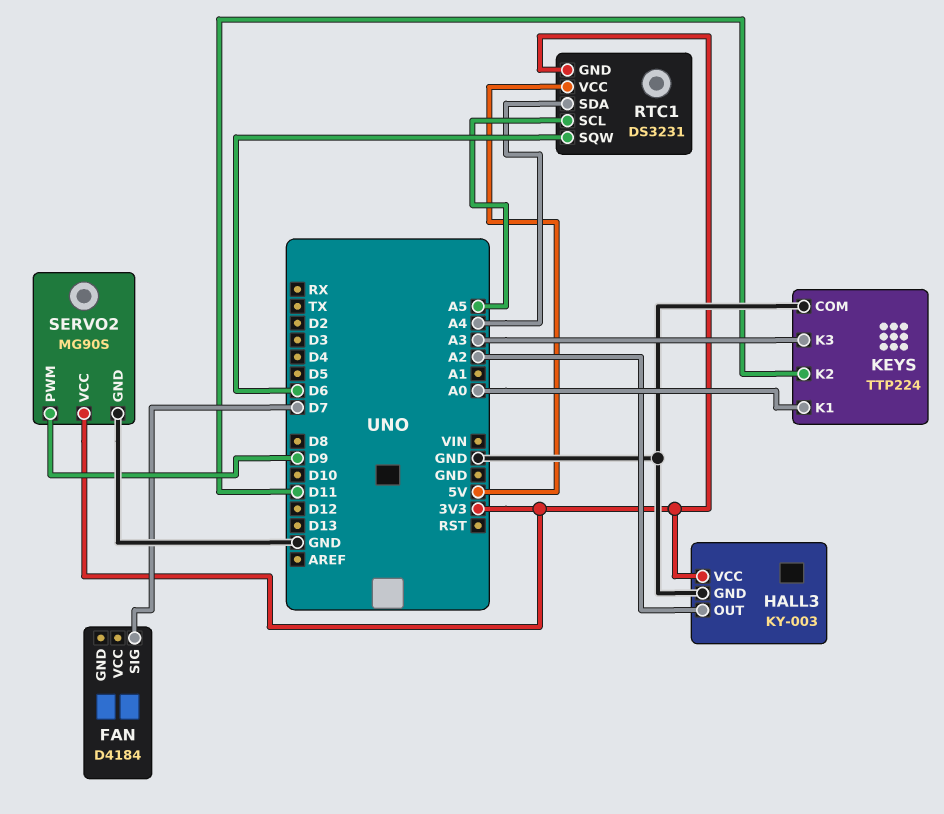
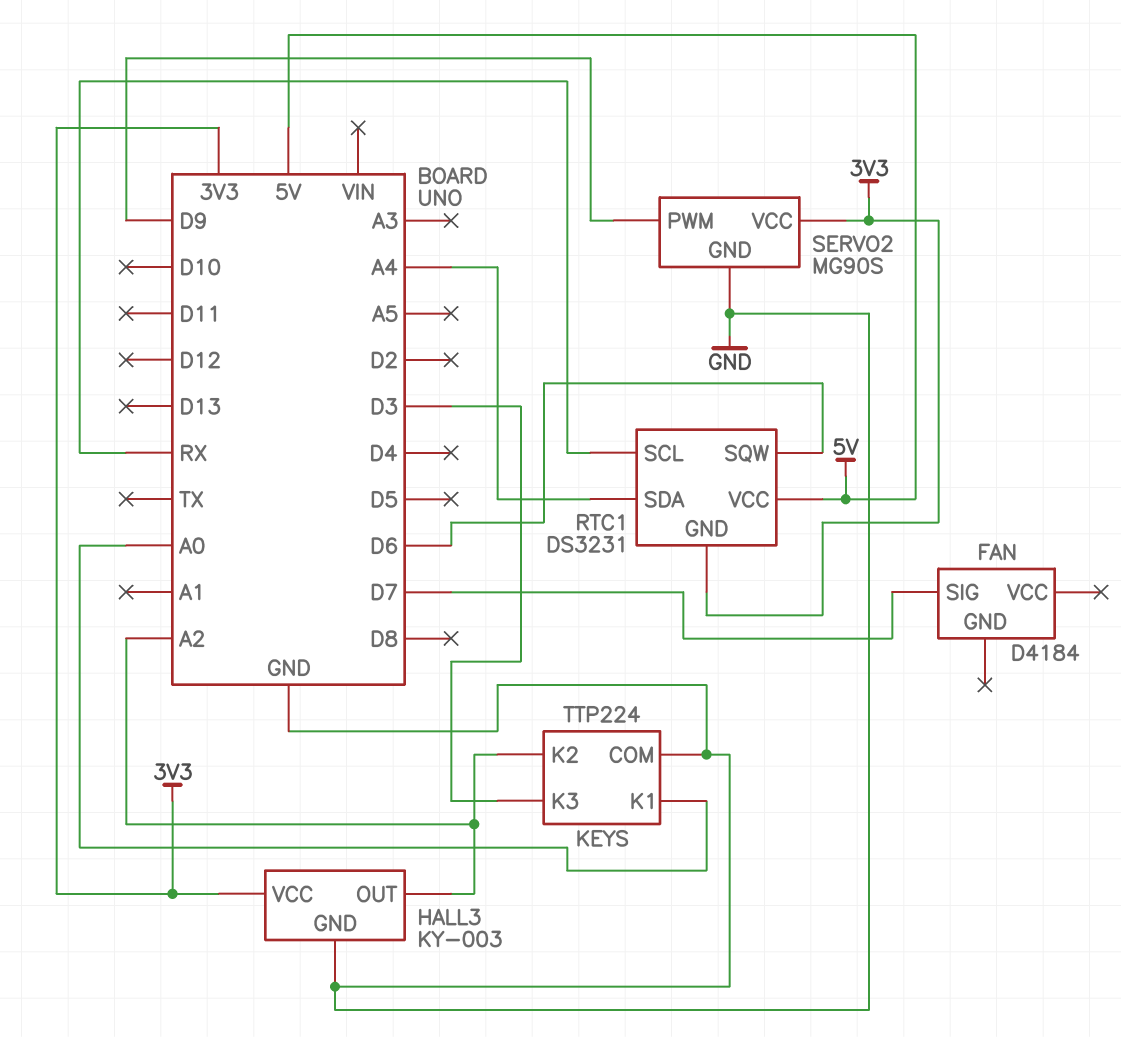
KEYS pin K2: D11 -> A2
KEYS pin K3: A3 -> D3
RTC1 pin SCL: A5 -> RX

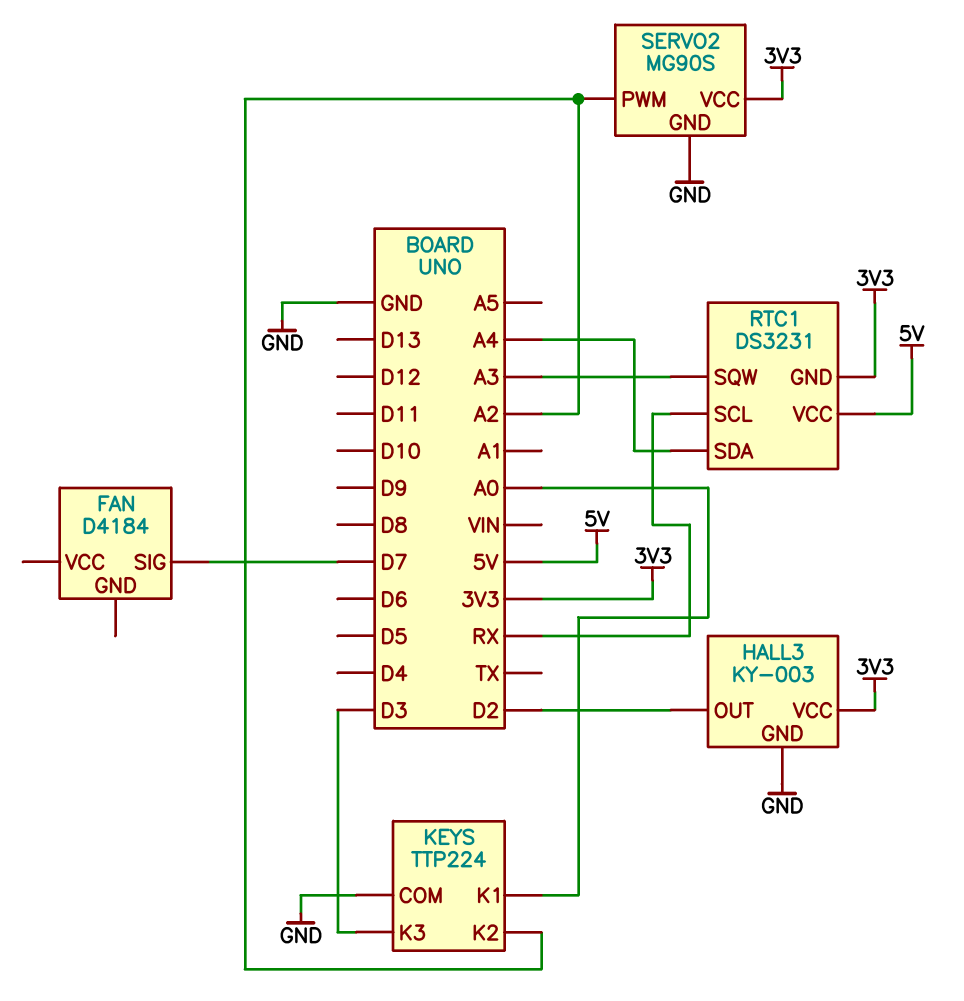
HALL3 pin OUT: A2 -> D2
RTC1 pin SQW: D6 -> A3
SERVO2 pin PWM: D9 -> A2

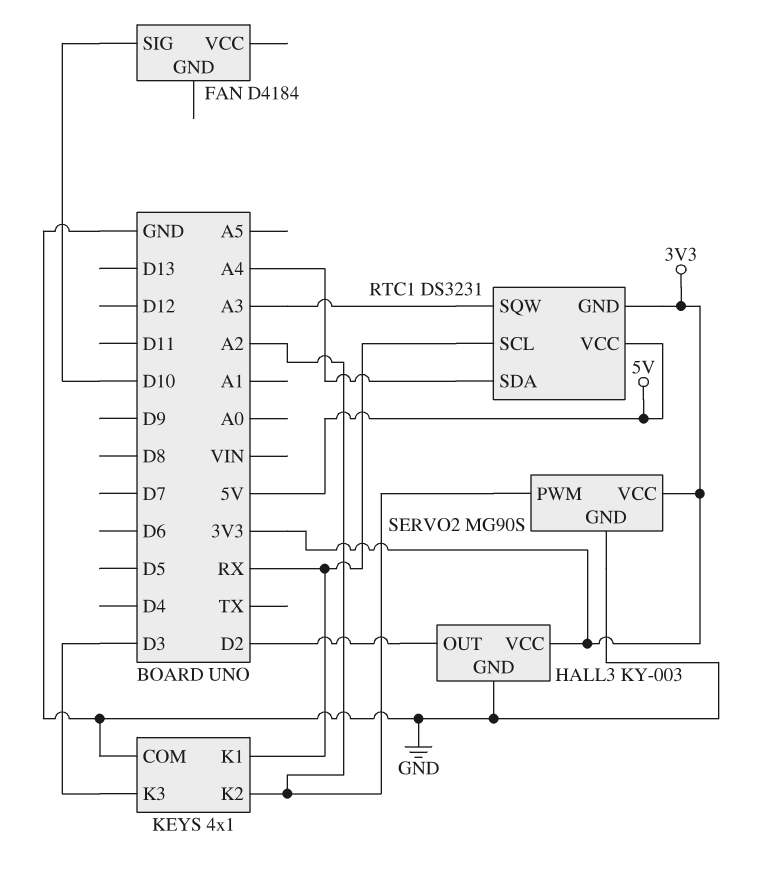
FAN pin SIG: D7 -> D10
KEYS: TTP224 -> 4x1
KEYS pin K1: A0 -> RX

